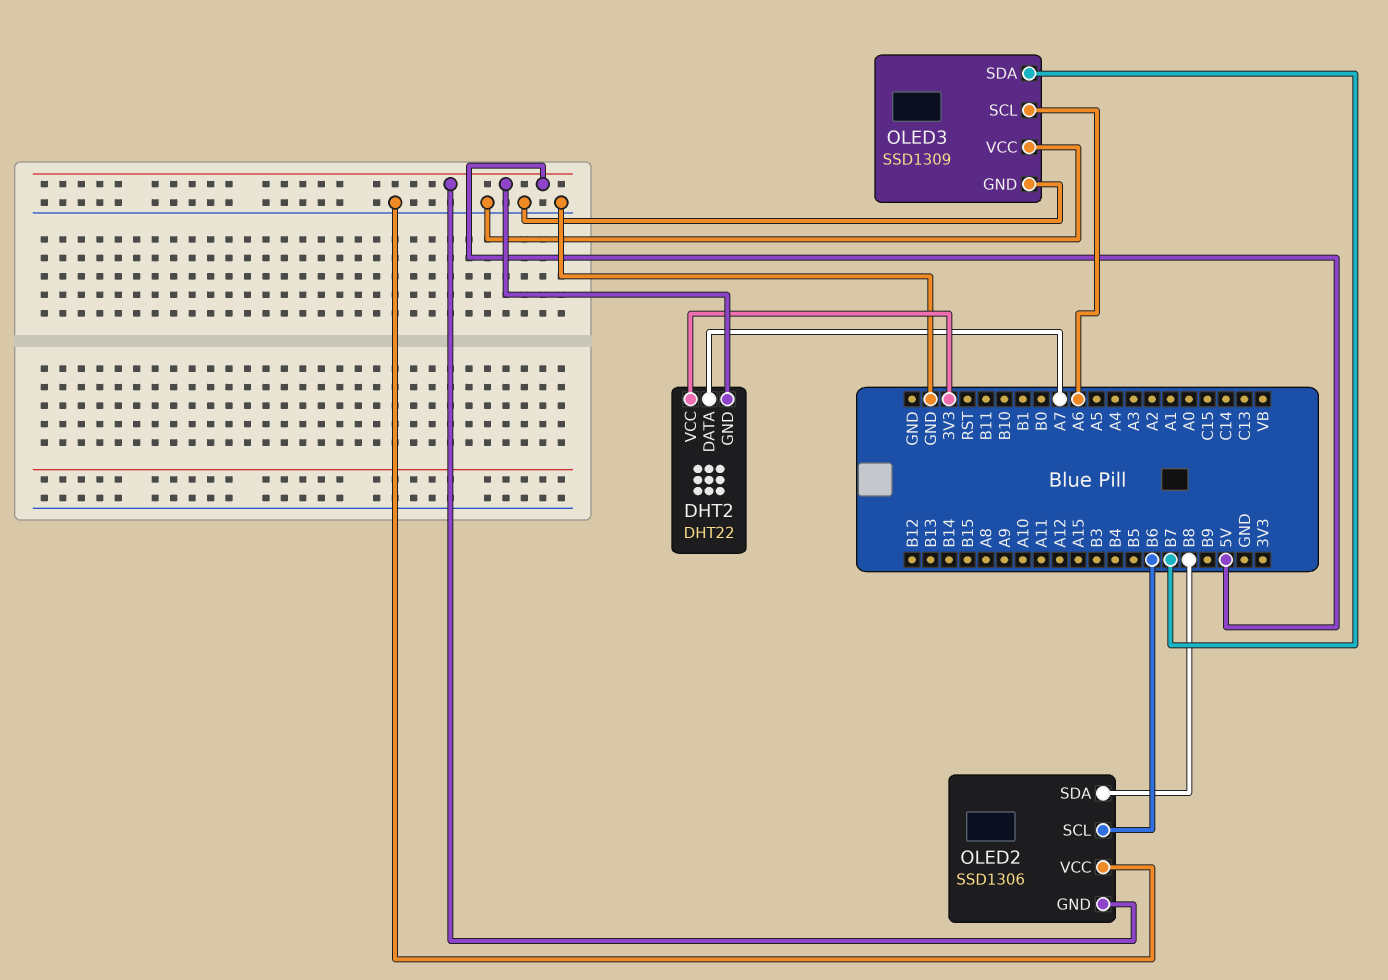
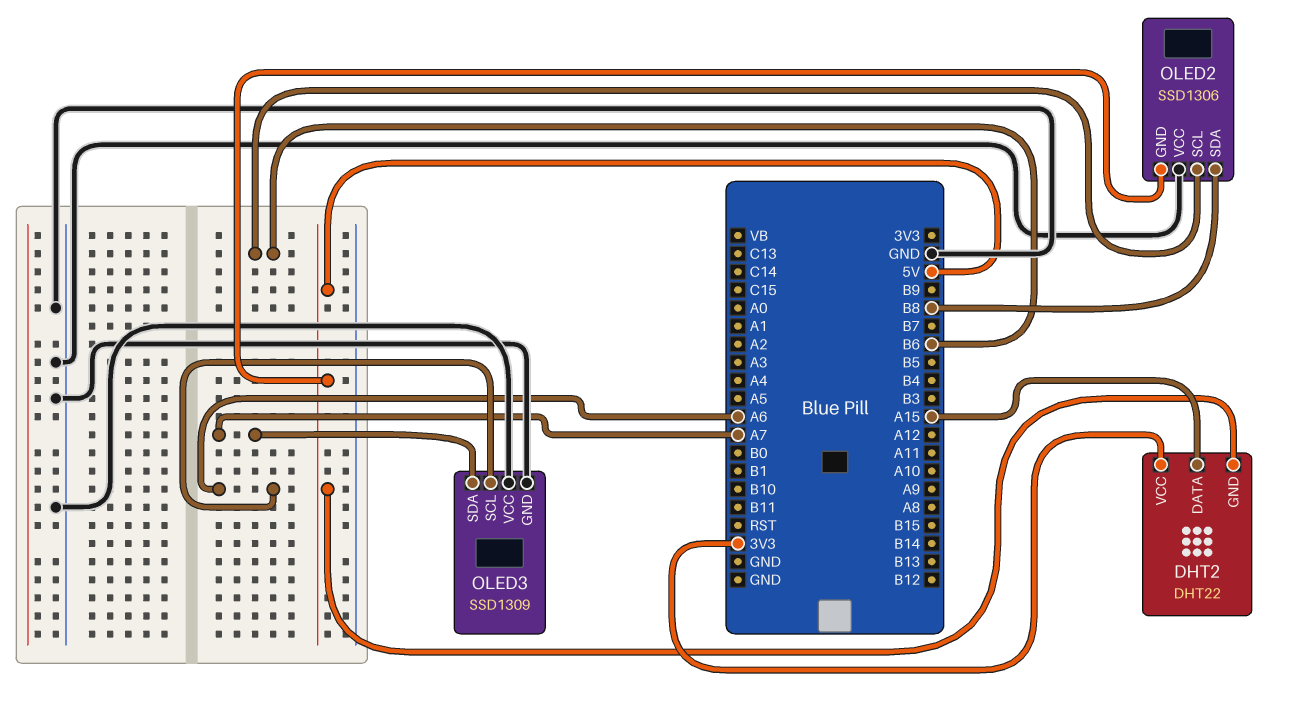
DHT2 pin DATA: A7 -> A15
OLED3 pin SDA: B7 -> A7

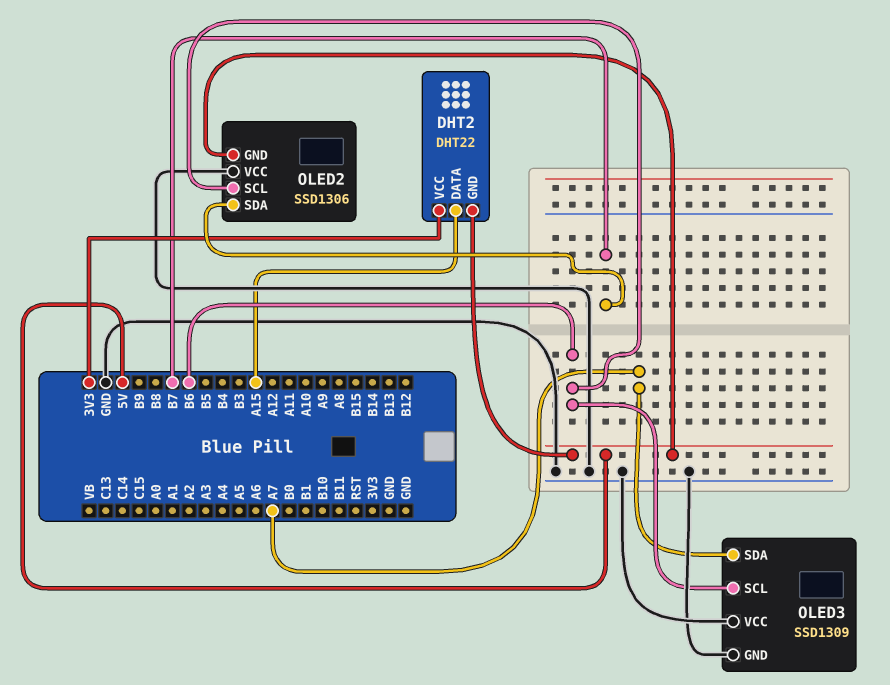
OLED2 pin SDA: B8 -> B7
OLED3 pin SCL: A6 -> B6

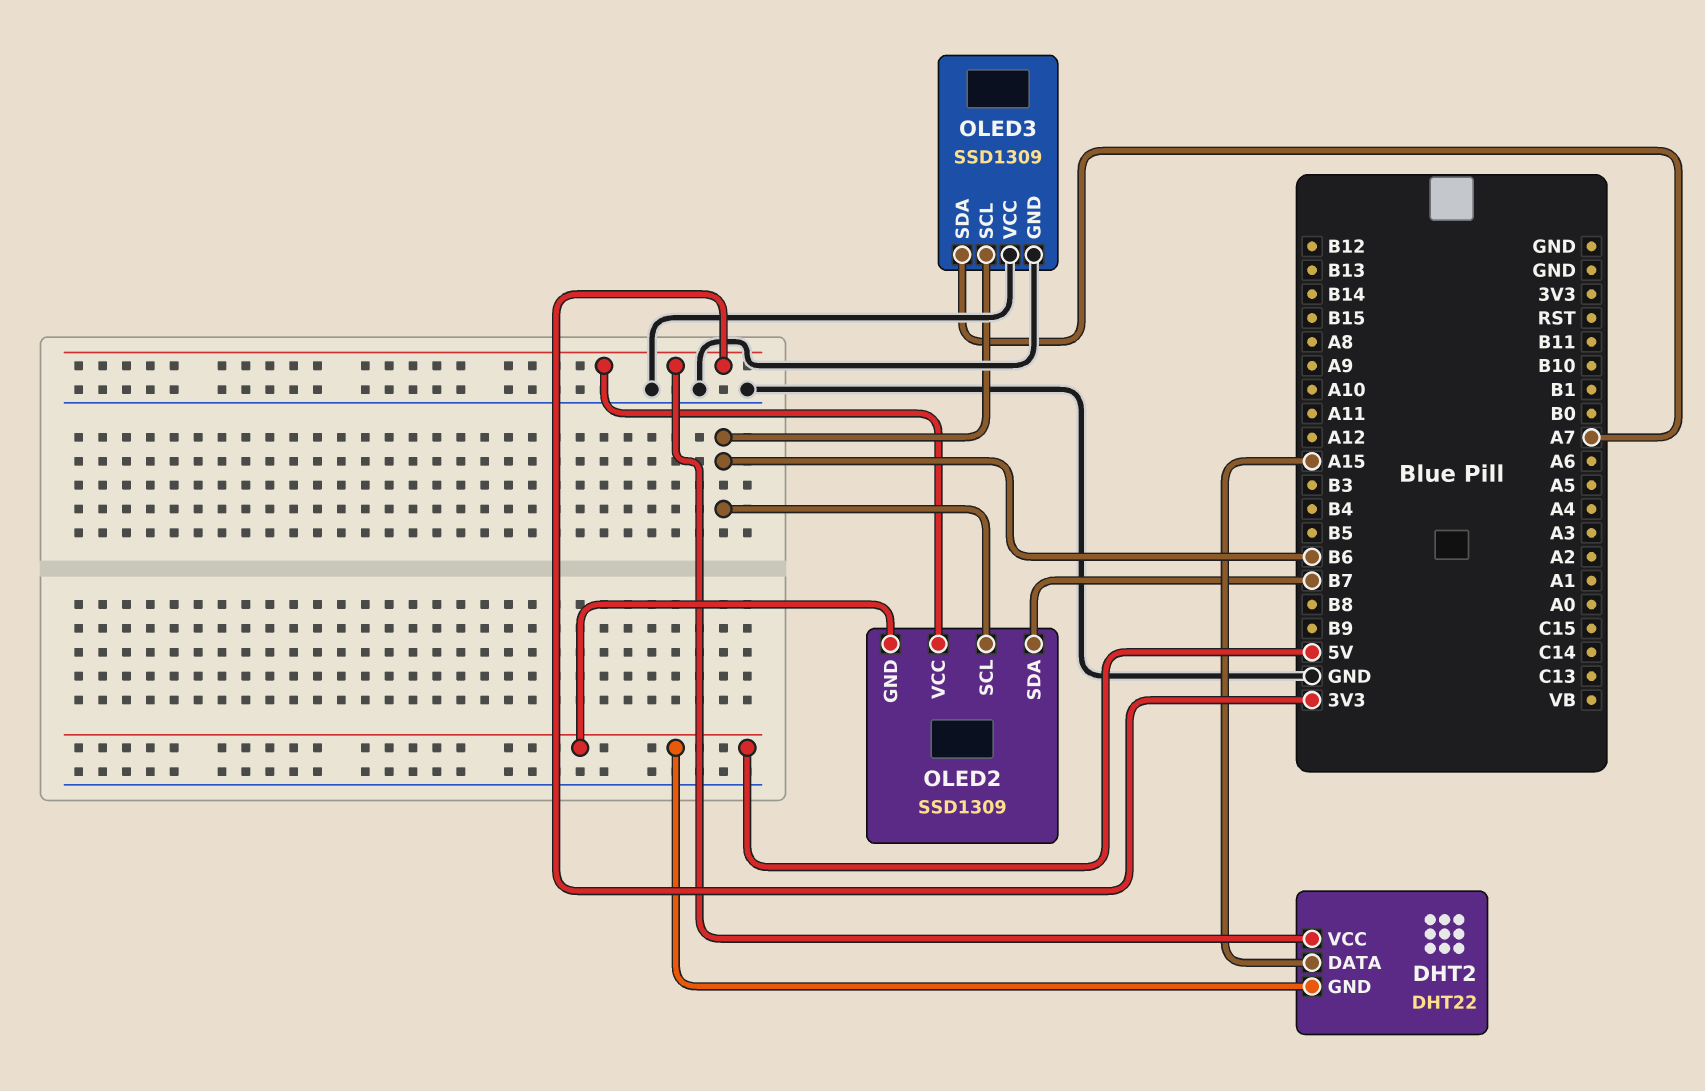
OLED2: SSD1306 -> SSD1309
OLED2 pin VCC: GND -> 3V3

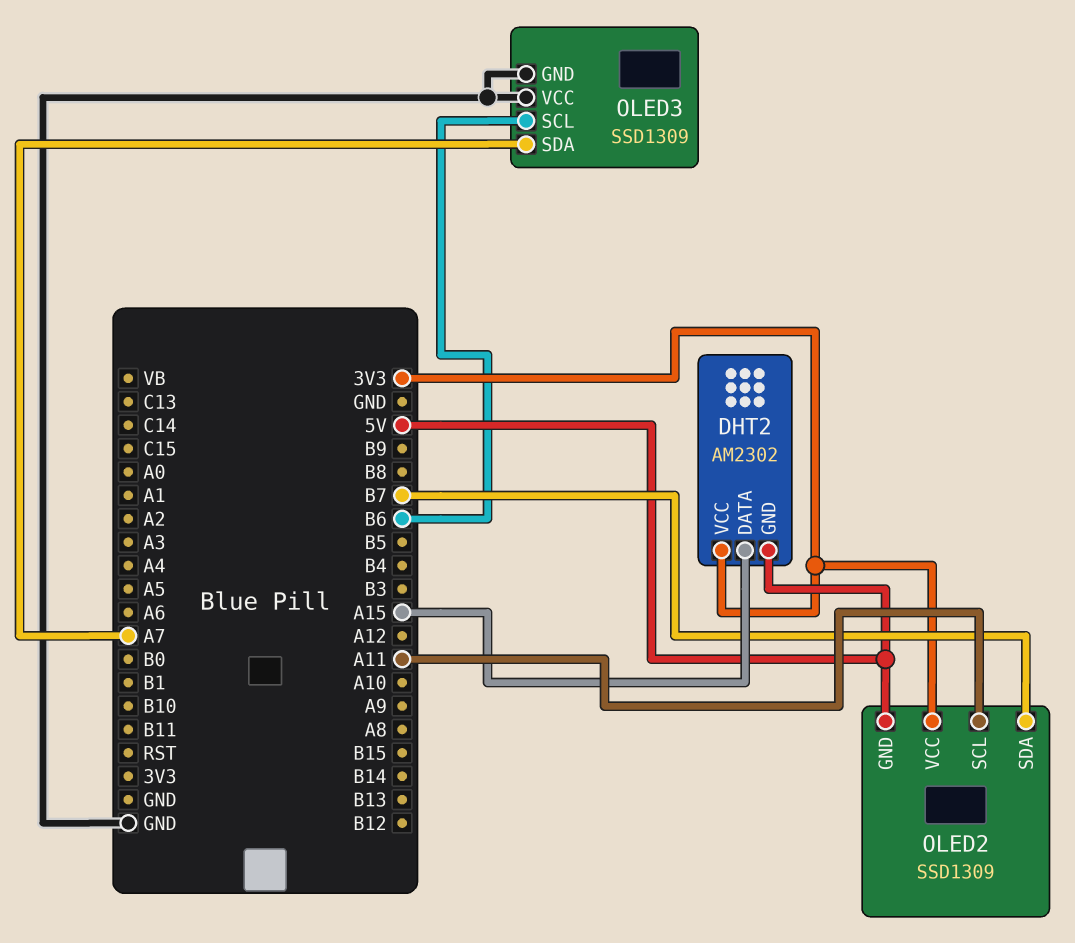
DHT2: DHT22 -> AM2302
OLED2 pin SCL: B6 -> A11

